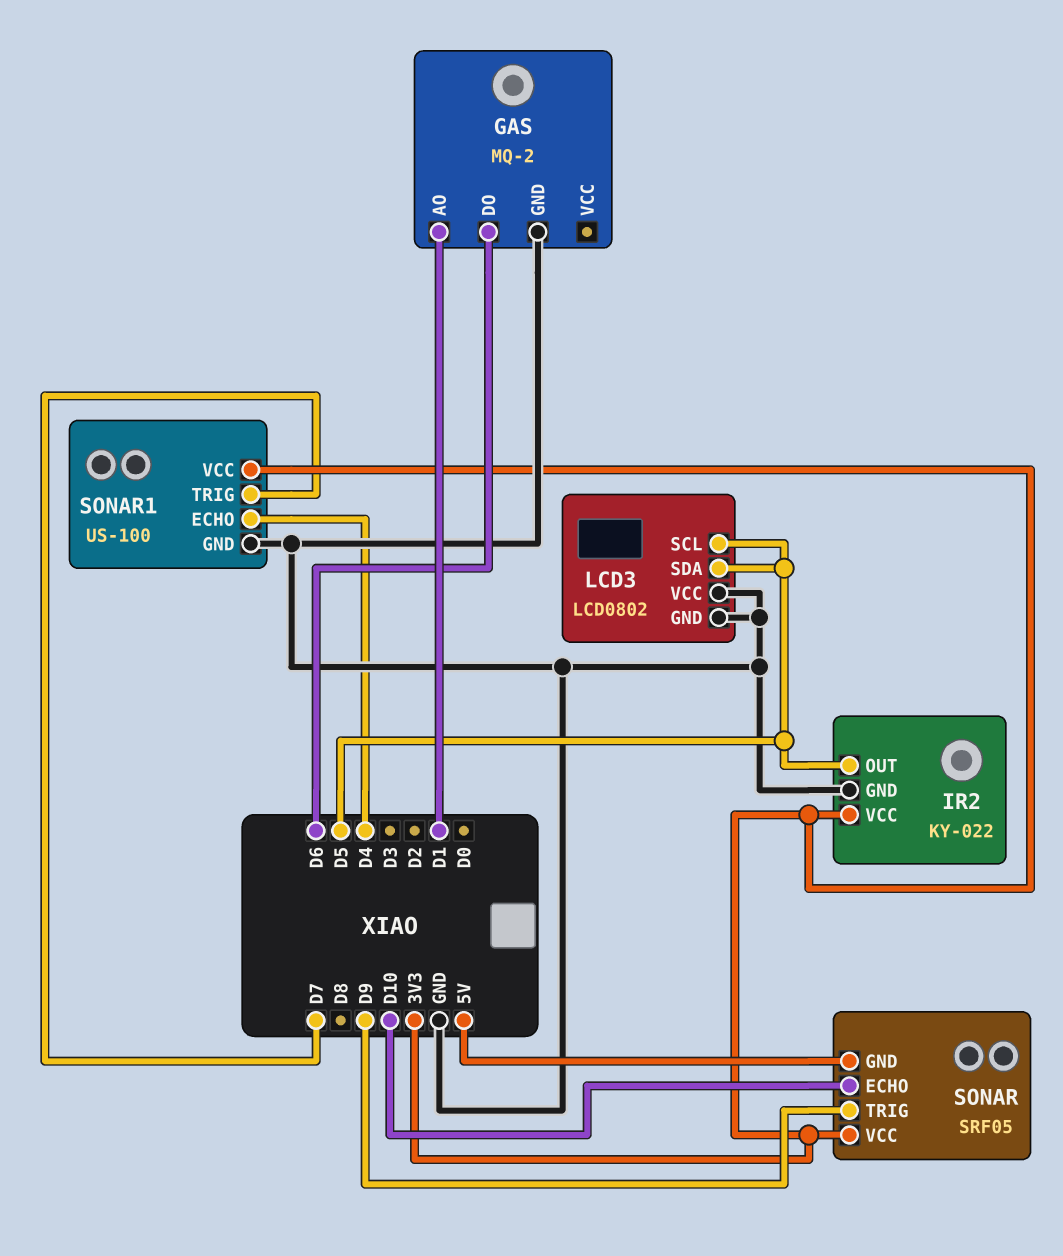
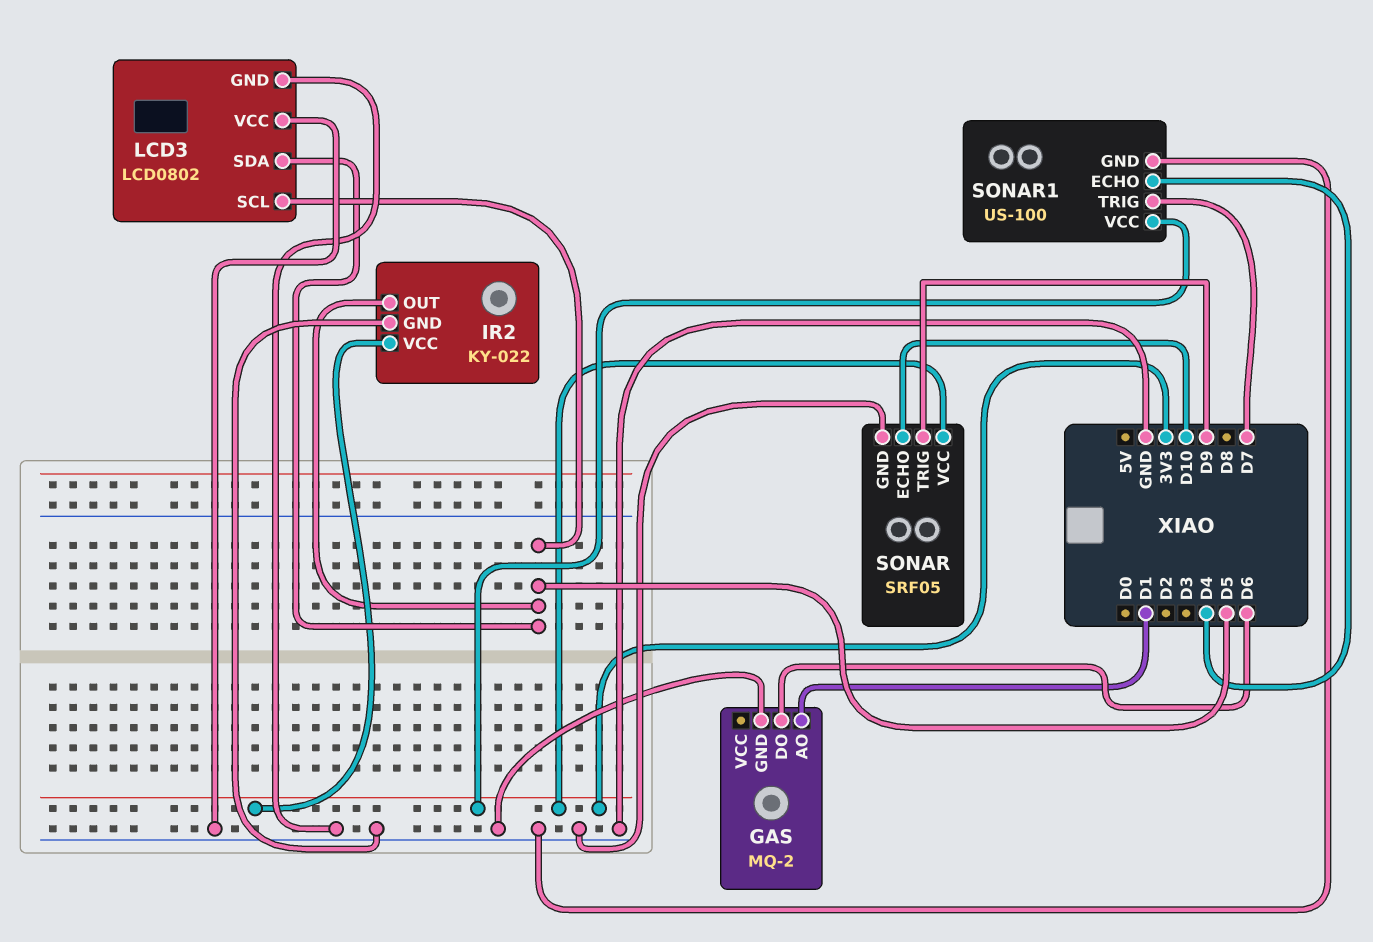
SONAR pin GND: 5V -> GND

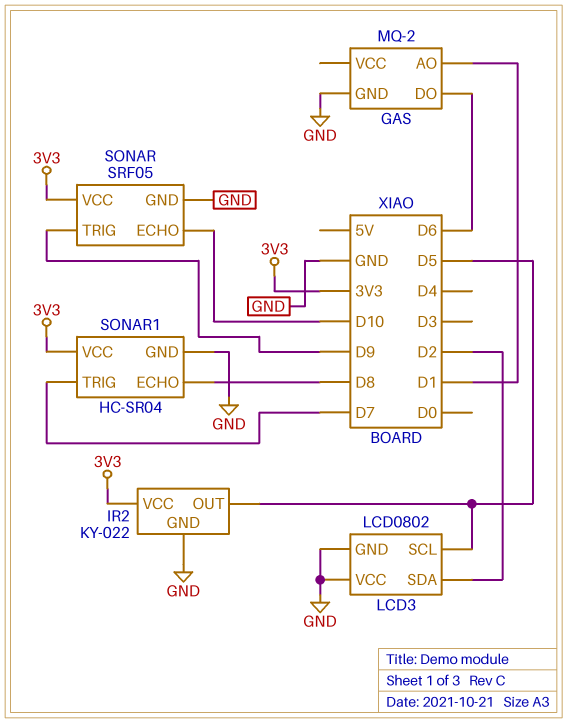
LCD3 pin SDA: D5 -> D2
SONAR1: US-100 -> HC-SR04
SONAR1 pin ECHO: D4 -> D8

